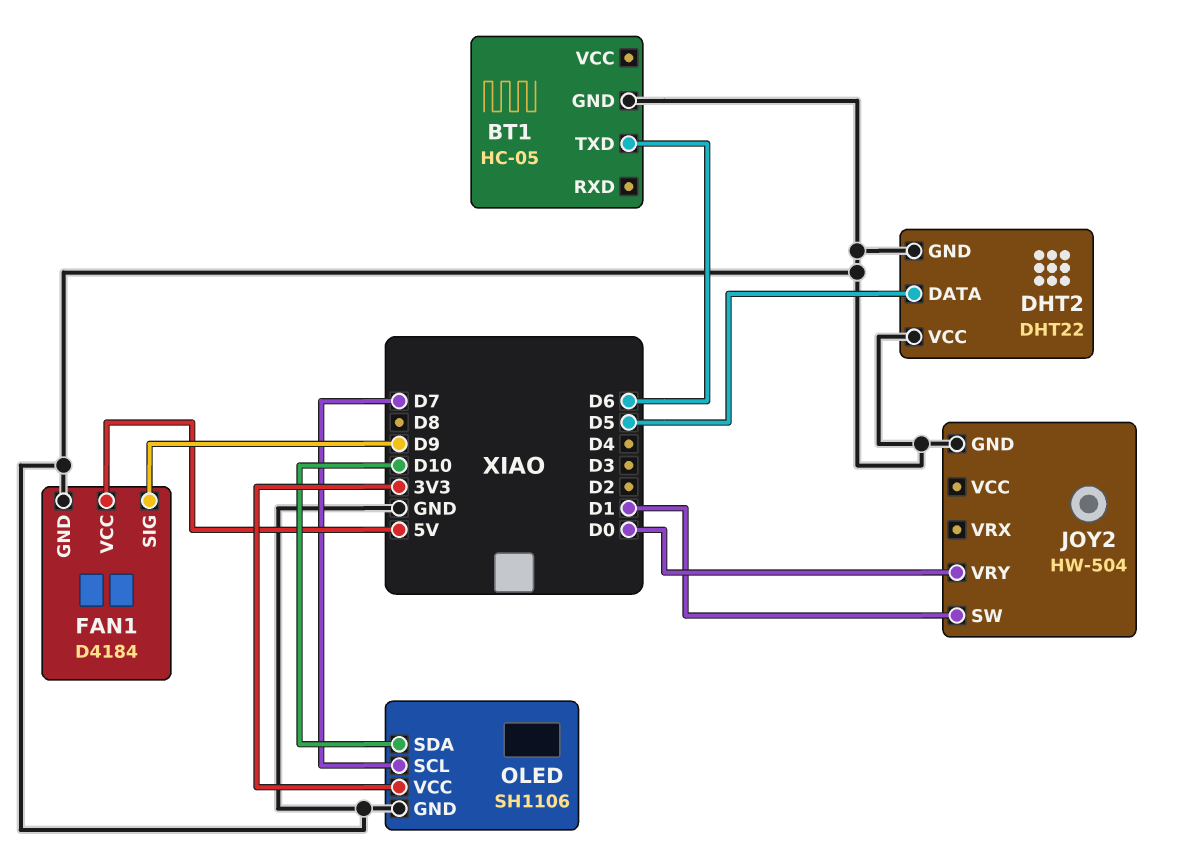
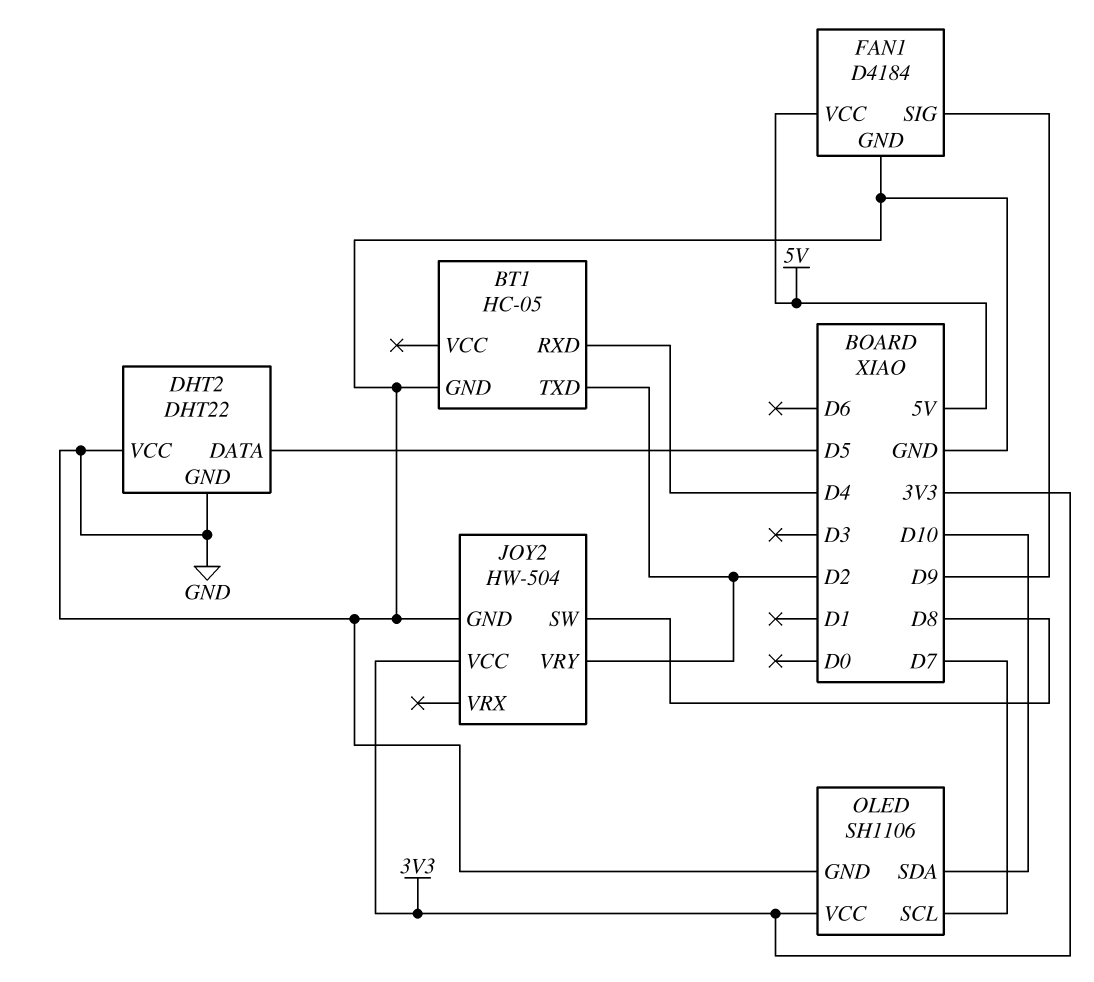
BT1 pin RXD: none -> D4
BT1 pin TXD: D6 -> D2
JOY2 pin SW: D1 -> D8
JOY2 pin VCC: none -> 3V3
JOY2 pin VRY: D0 -> D2

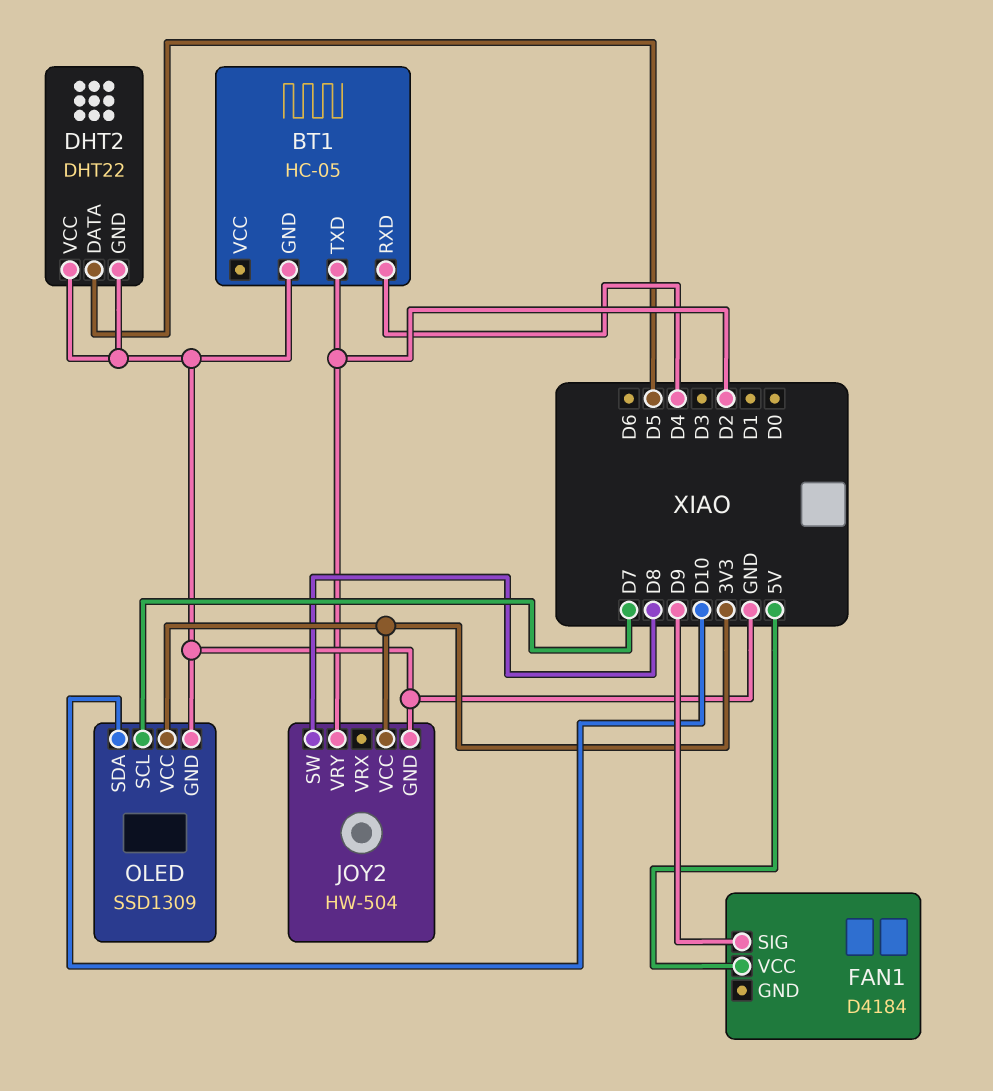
FAN1 pin GND: GND -> none
OLED: SH1106 -> SSD1309

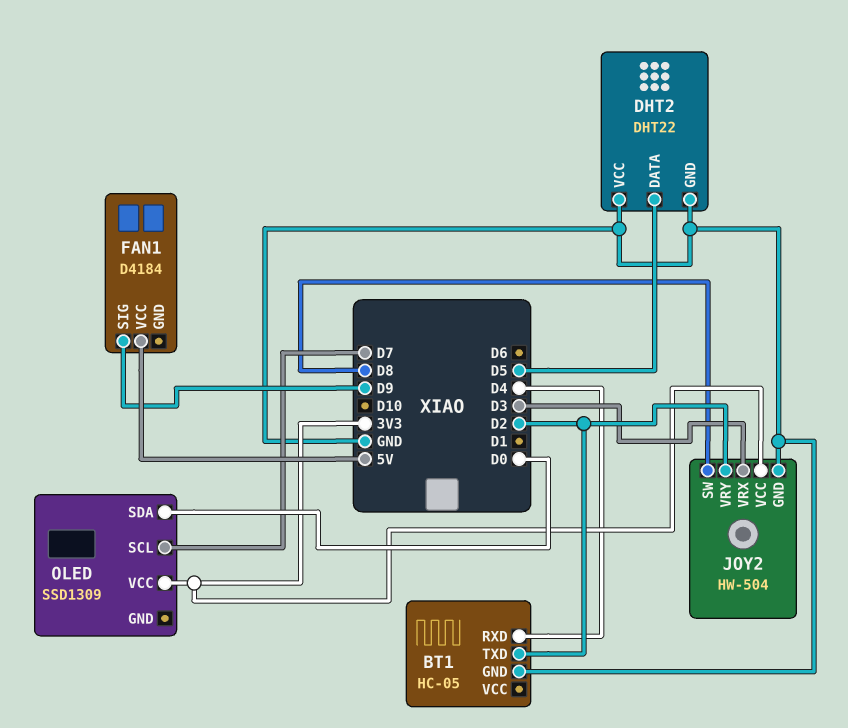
JOY2 pin VRX: none -> D3
OLED pin GND: GND -> none
OLED pin SDA: D10 -> D0

